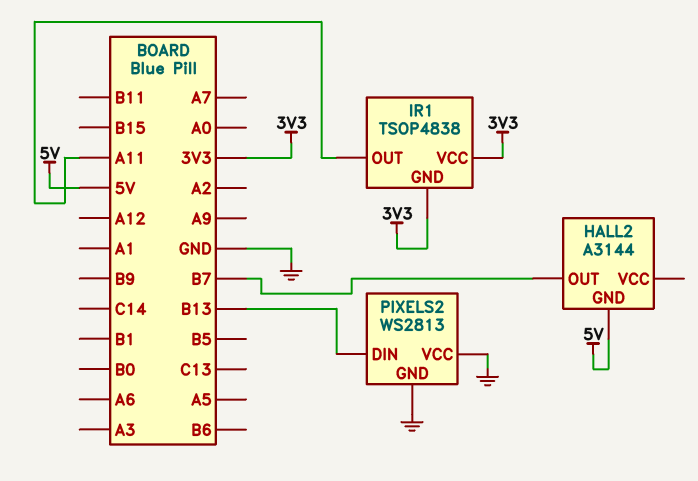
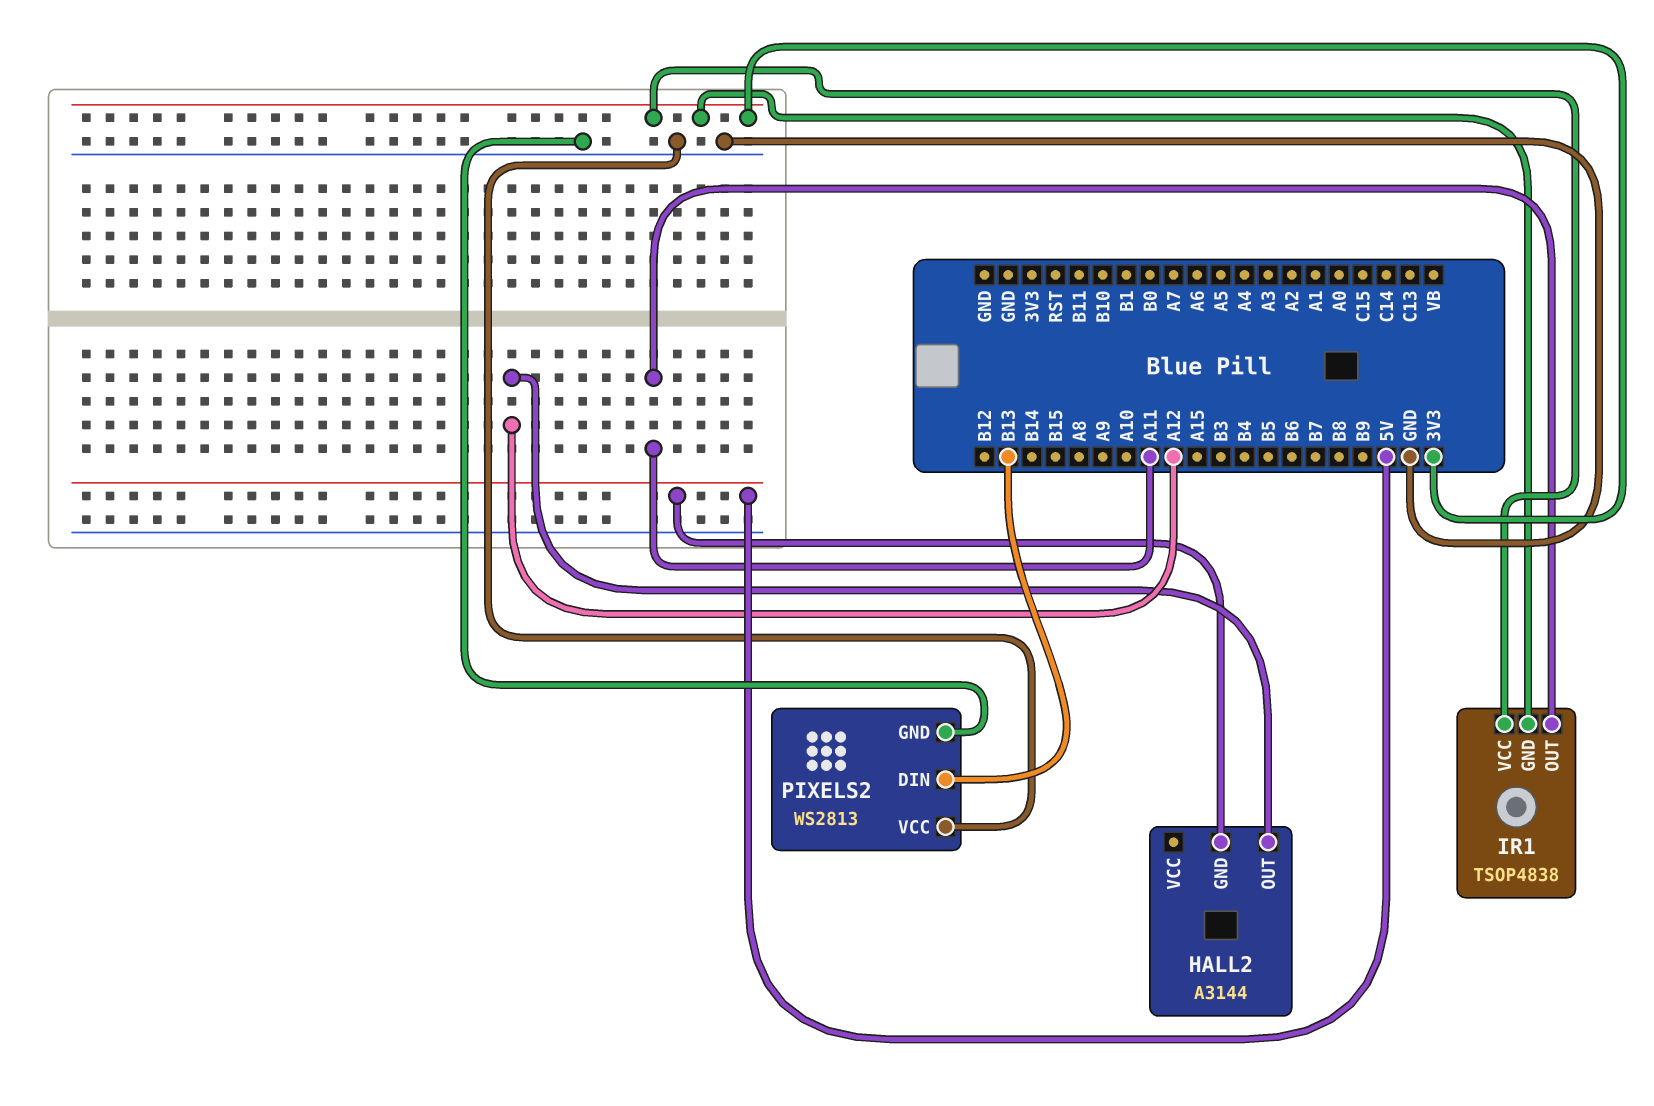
HALL2 pin OUT: B7 -> A12

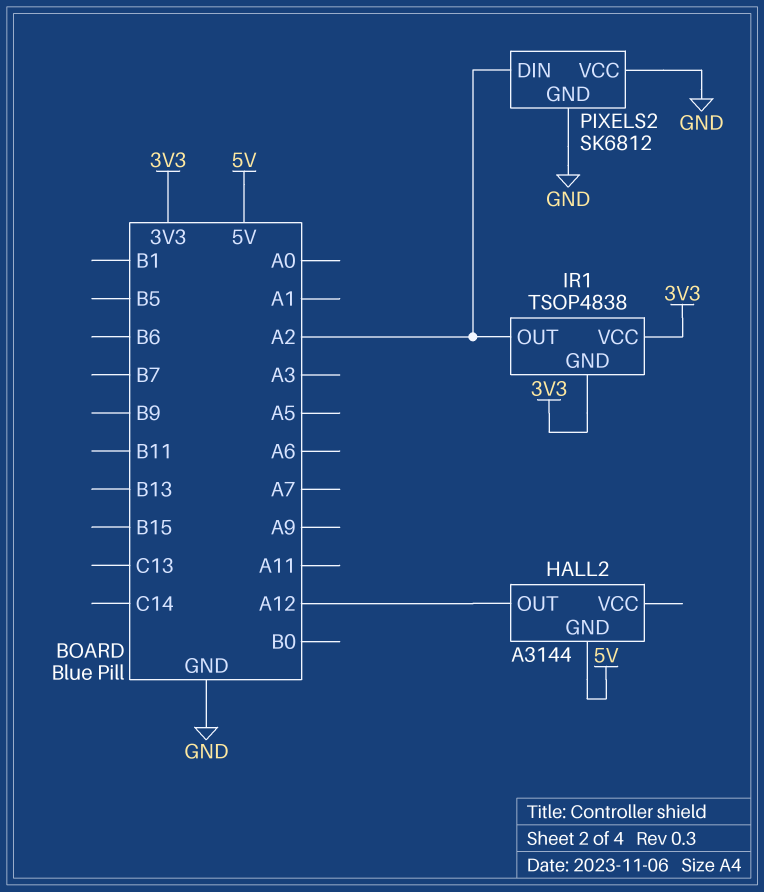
IR1 pin OUT: A11 -> A2
PIXELS2: WS2813 -> SK6812
PIXELS2 pin DIN: B13 -> A2

